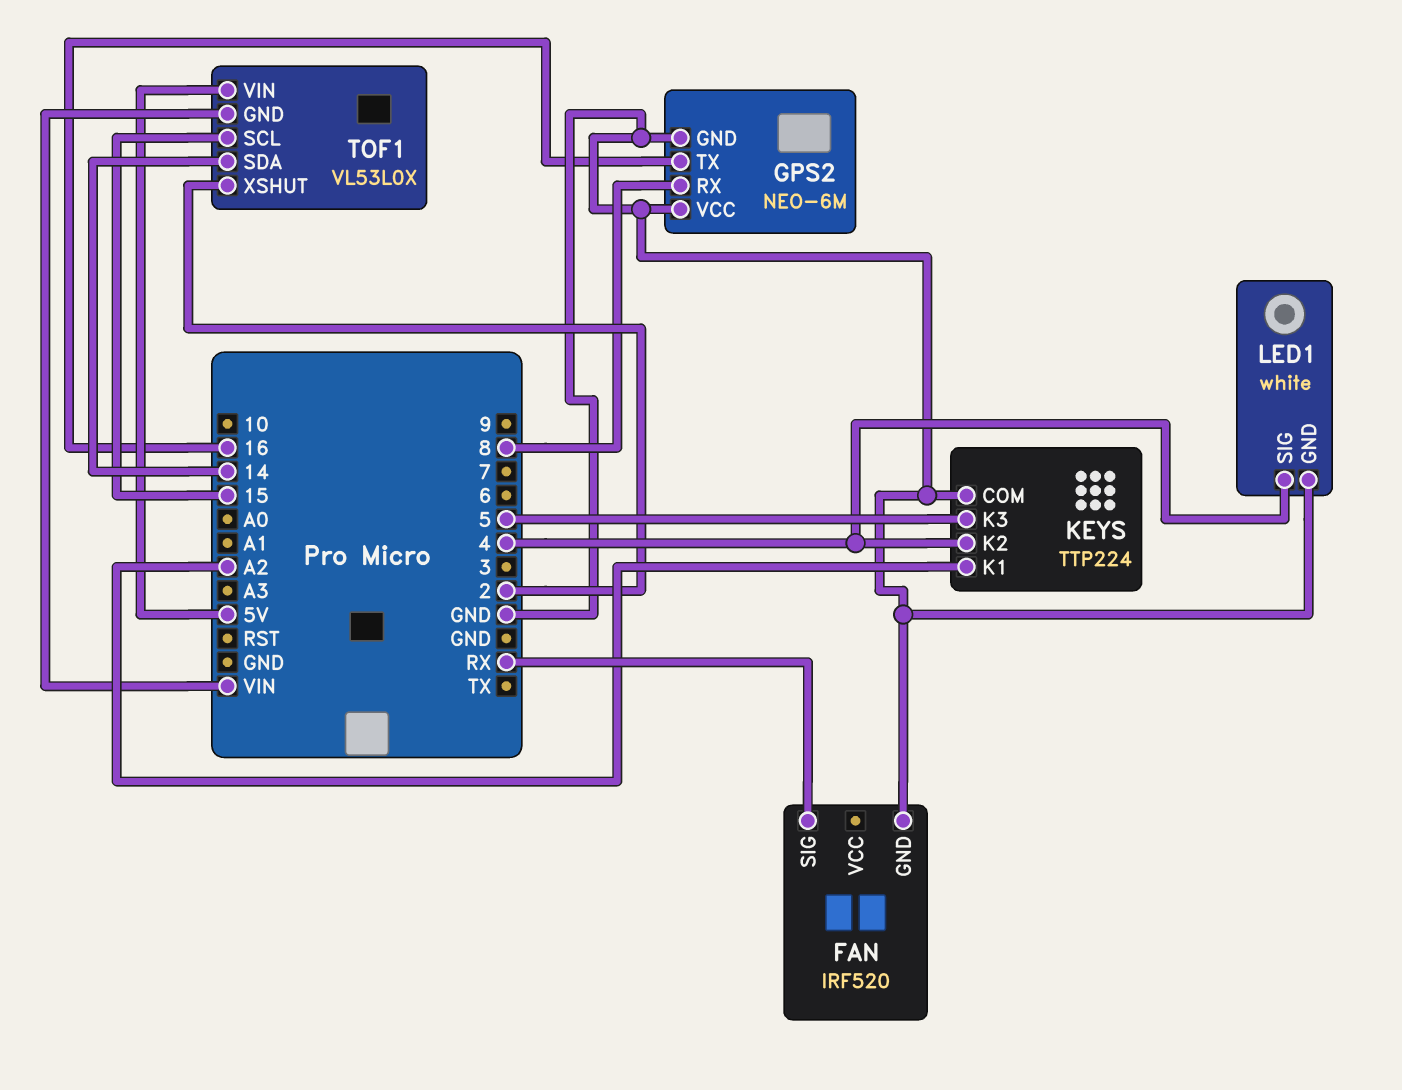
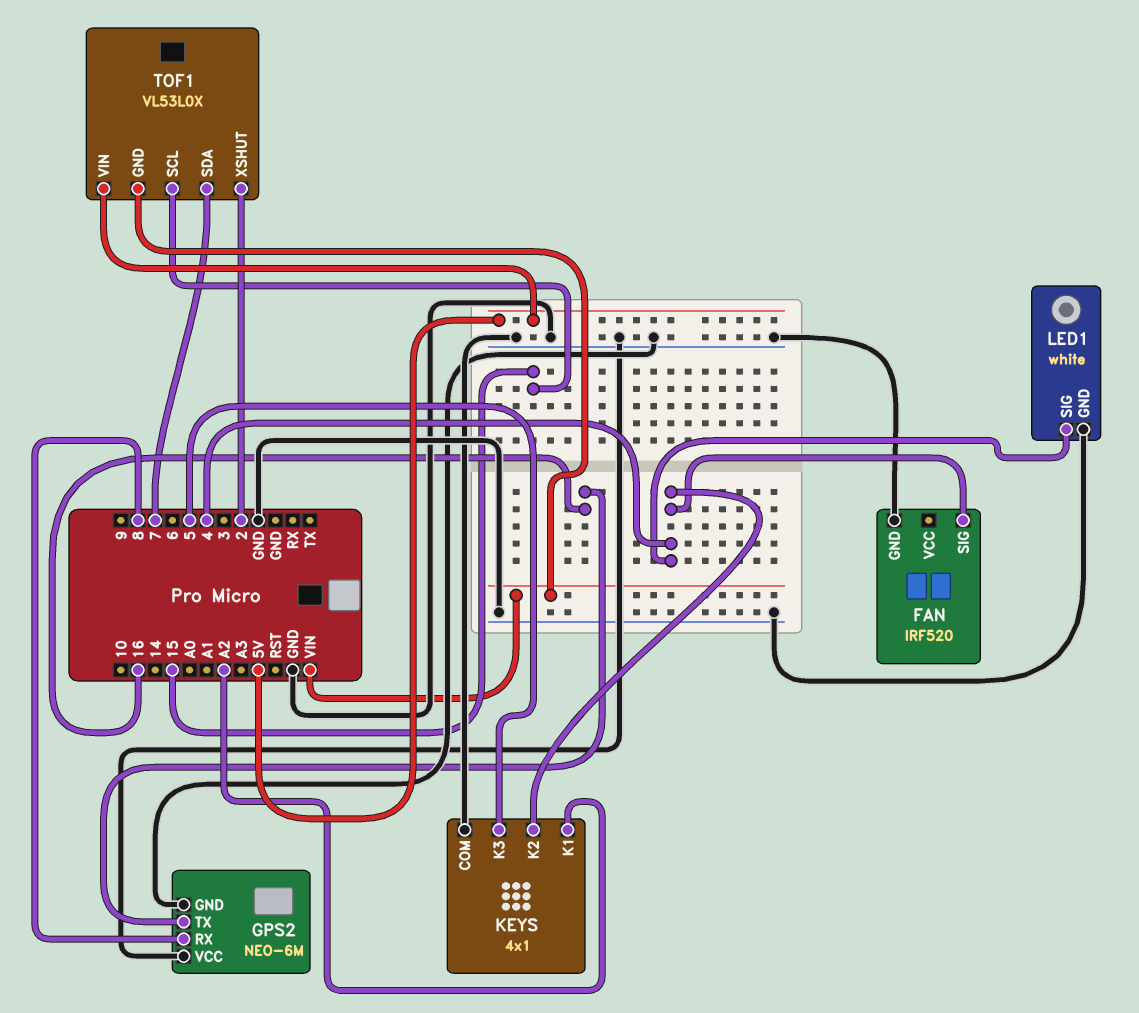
FAN pin SIG: RX -> 4
KEYS: TTP224 -> 4x1
TOF1 pin SDA: 14 -> 7

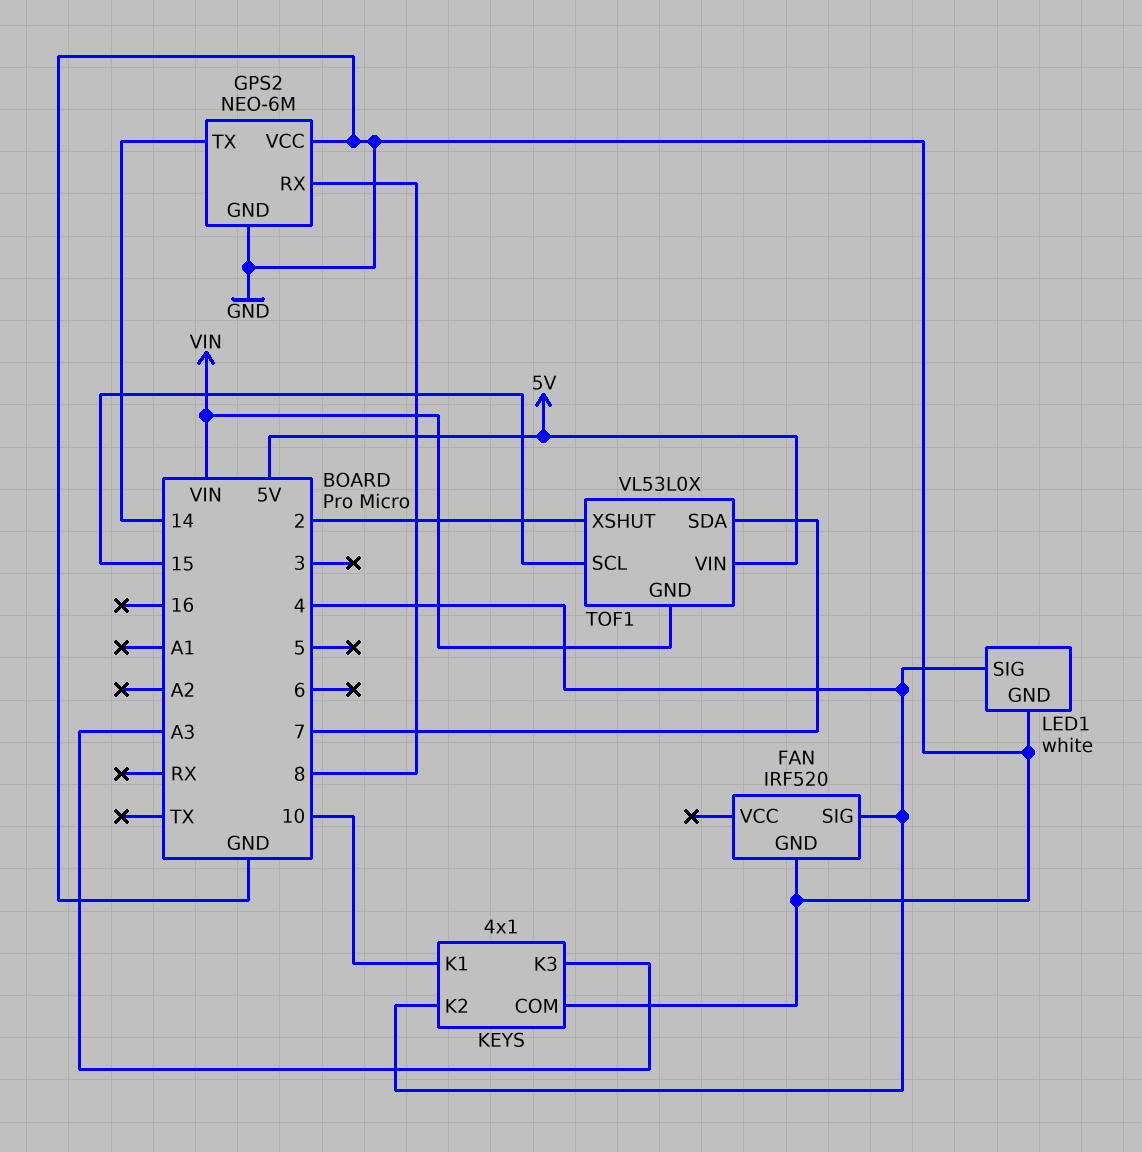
GPS2 pin TX: 16 -> 14
KEYS pin K1: A2 -> 10
KEYS pin K3: 5 -> A3

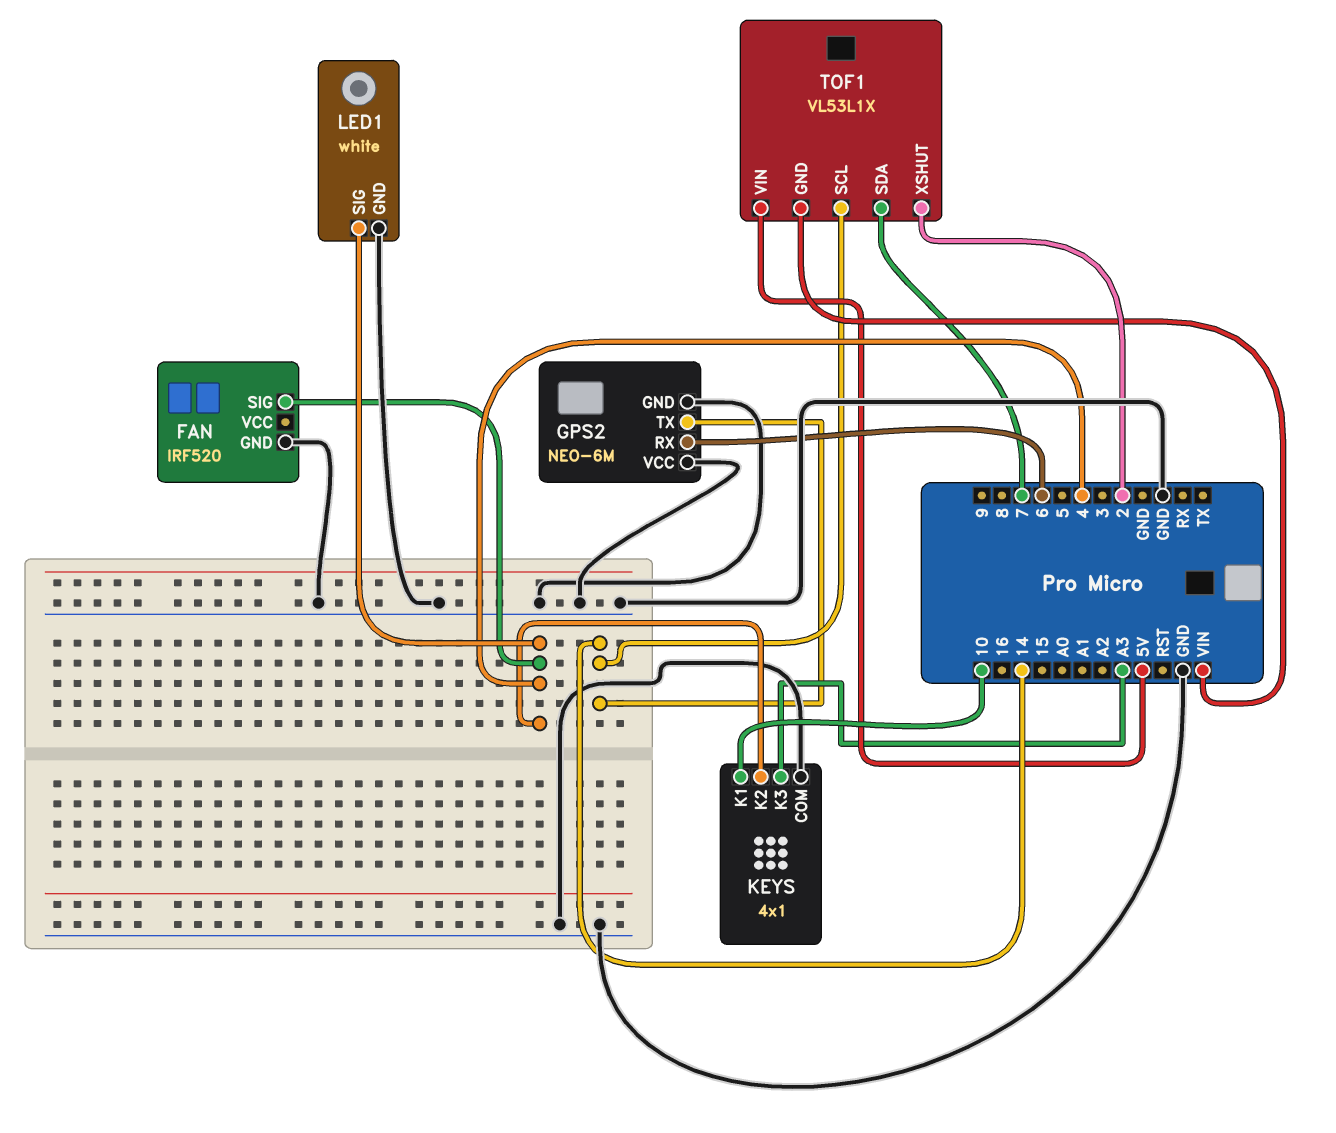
GPS2 pin RX: 8 -> 6
TOF1: VL53L0X -> VL53L1X
TOF1 pin SCL: 15 -> 14

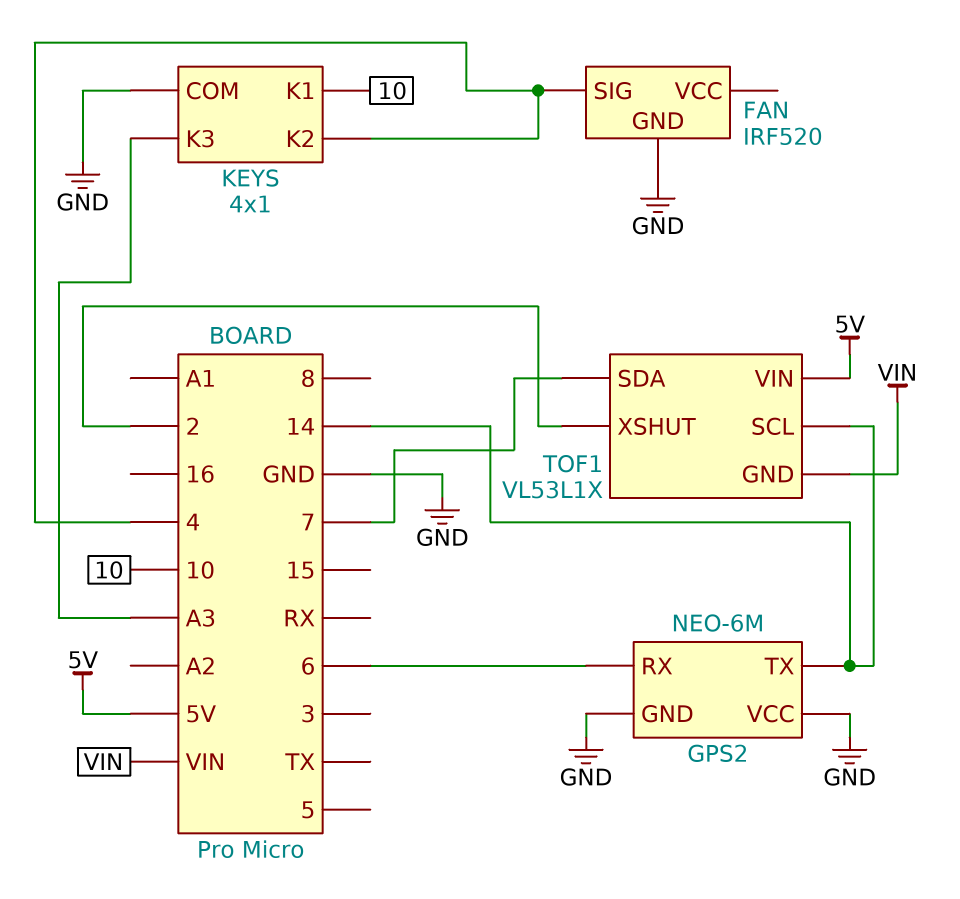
LED1: white -> none
LED1 pin GND: GND -> none
LED1 pin SIG: 4 -> none

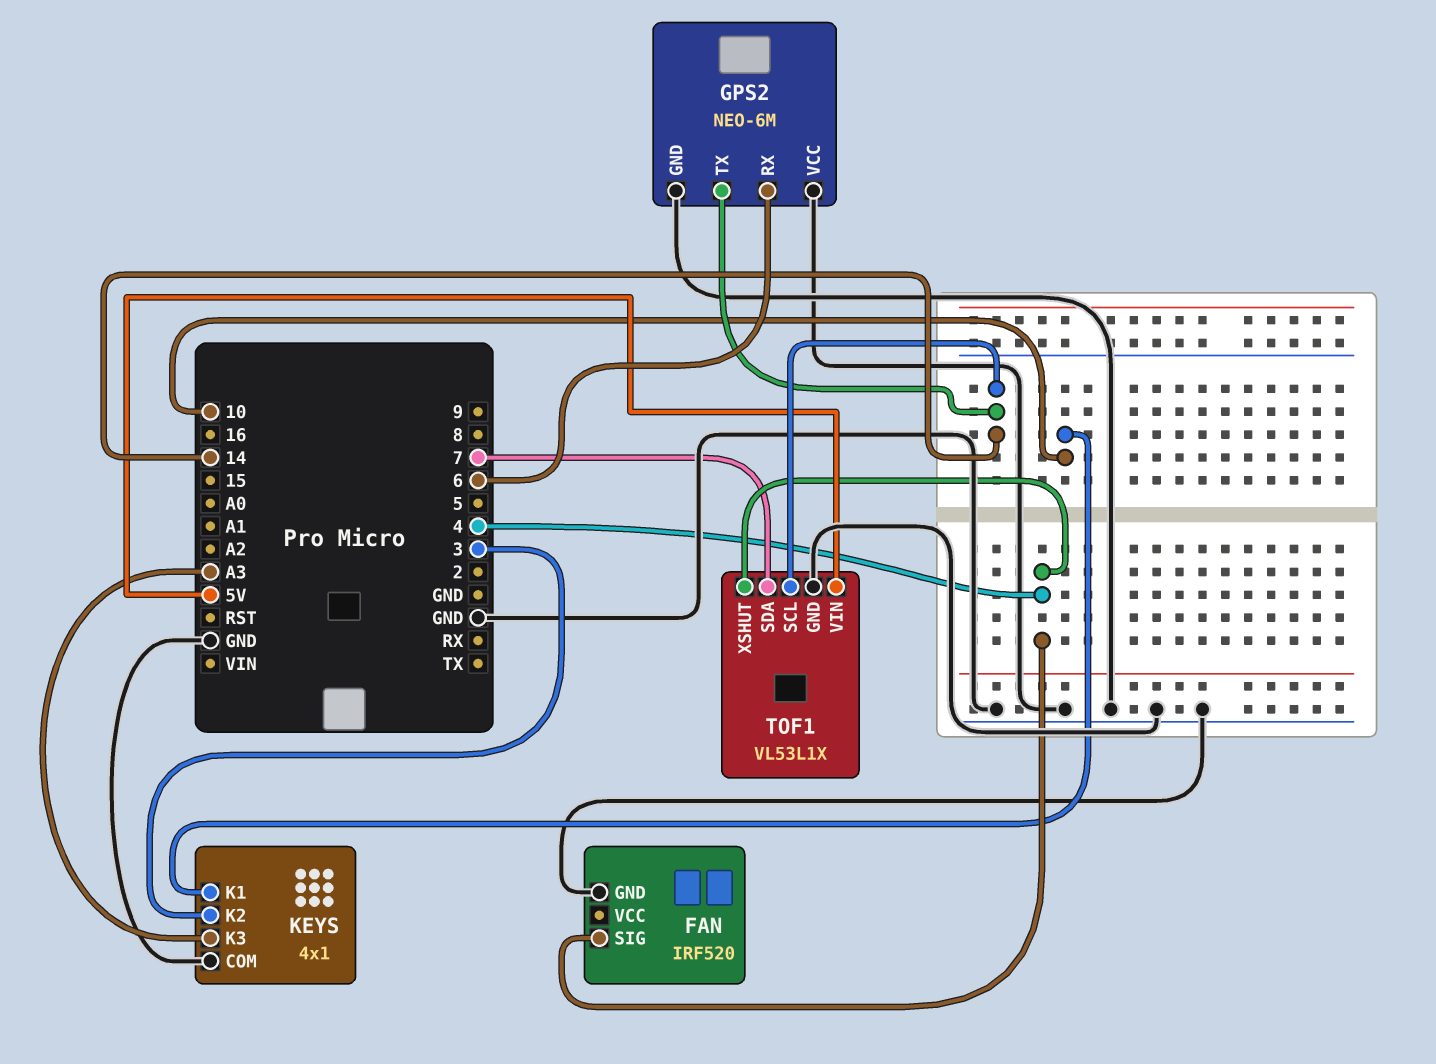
KEYS pin K2: 4 -> 3
TOF1 pin GND: VIN -> GND
TOF1 pin XSHUT: 2 -> 4

